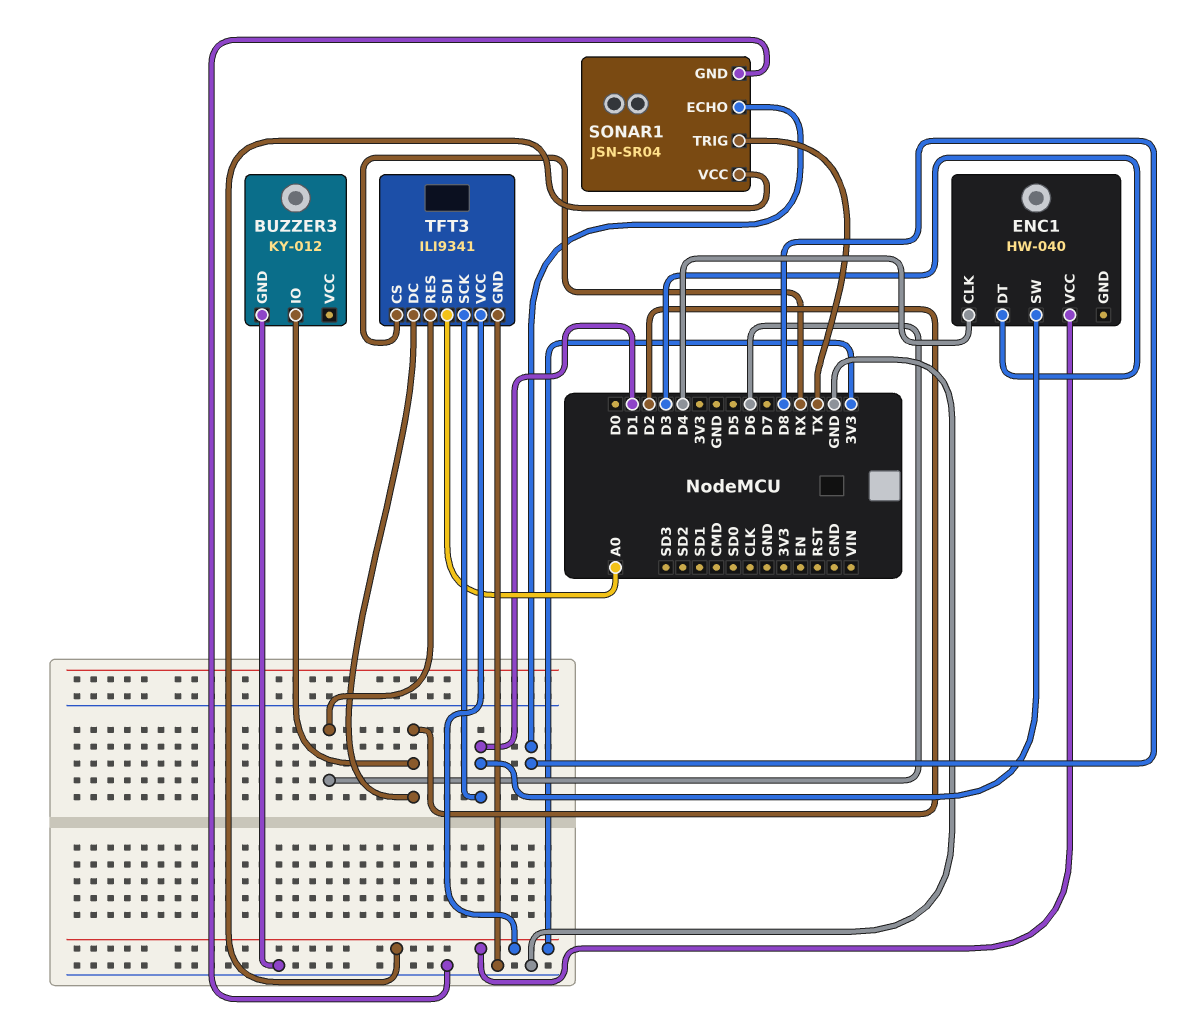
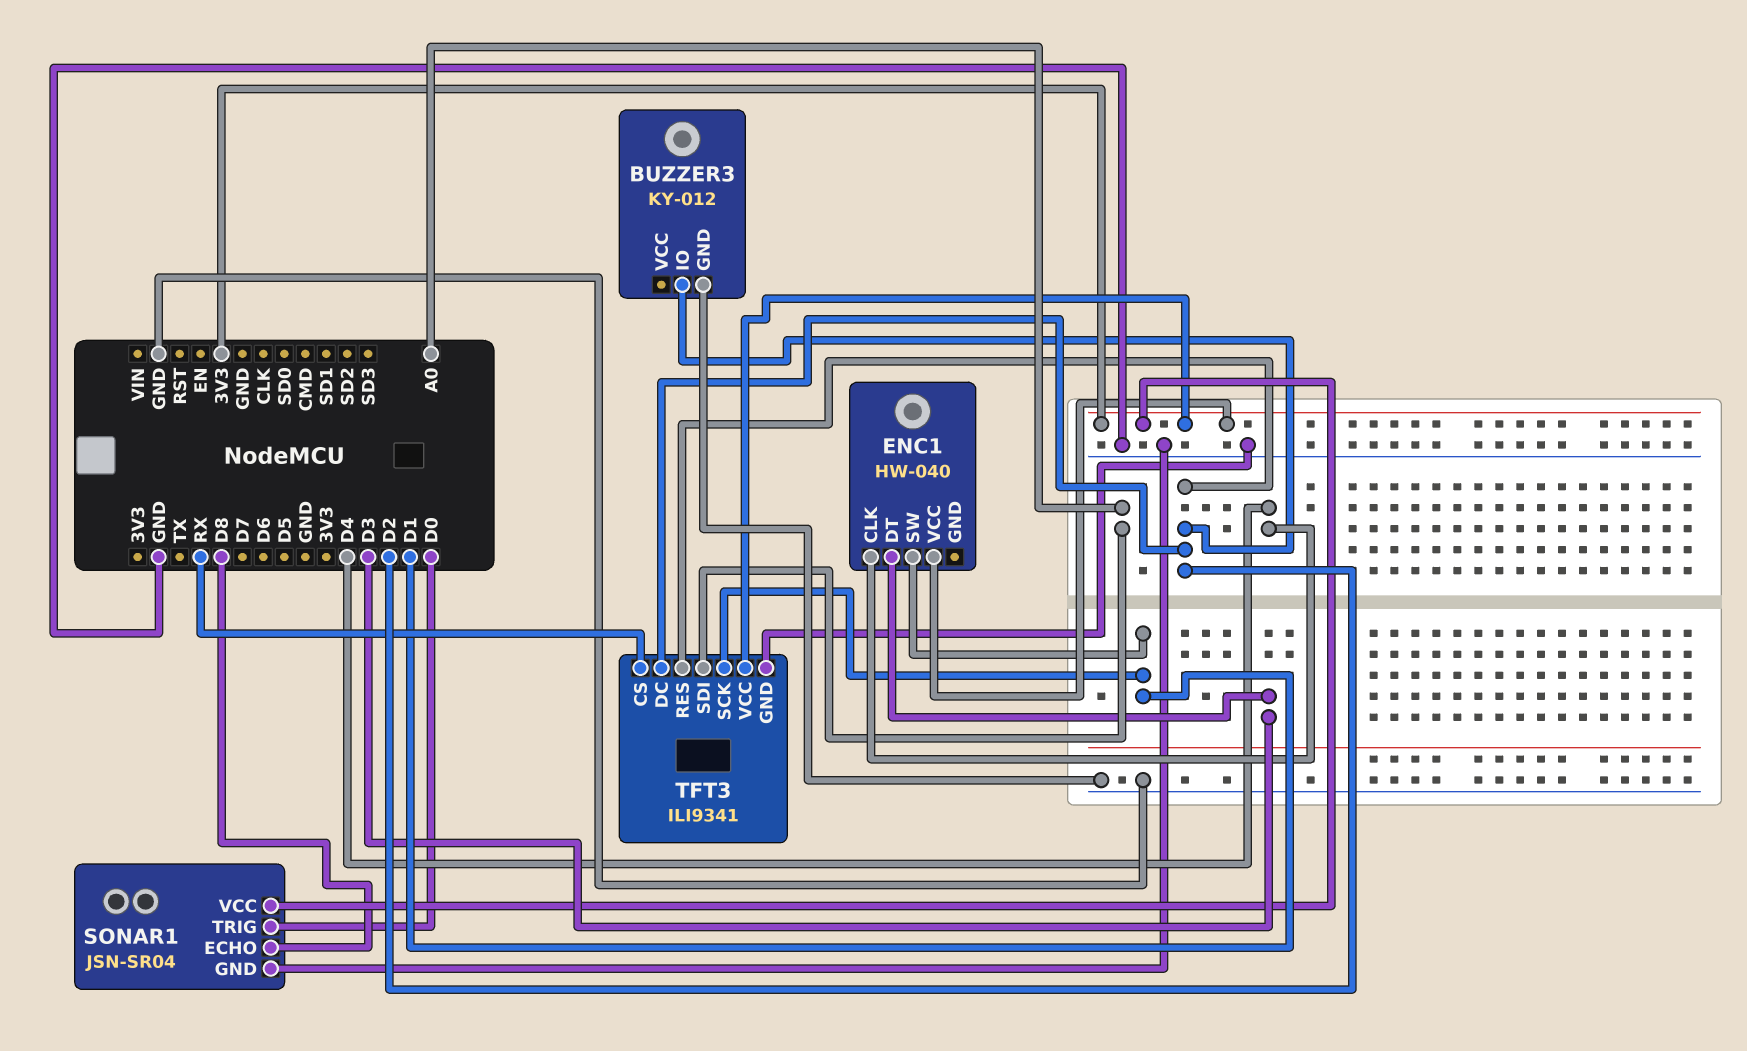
SONAR1 pin TRIG: TX -> D0
TFT3 pin RES: D6 -> D2

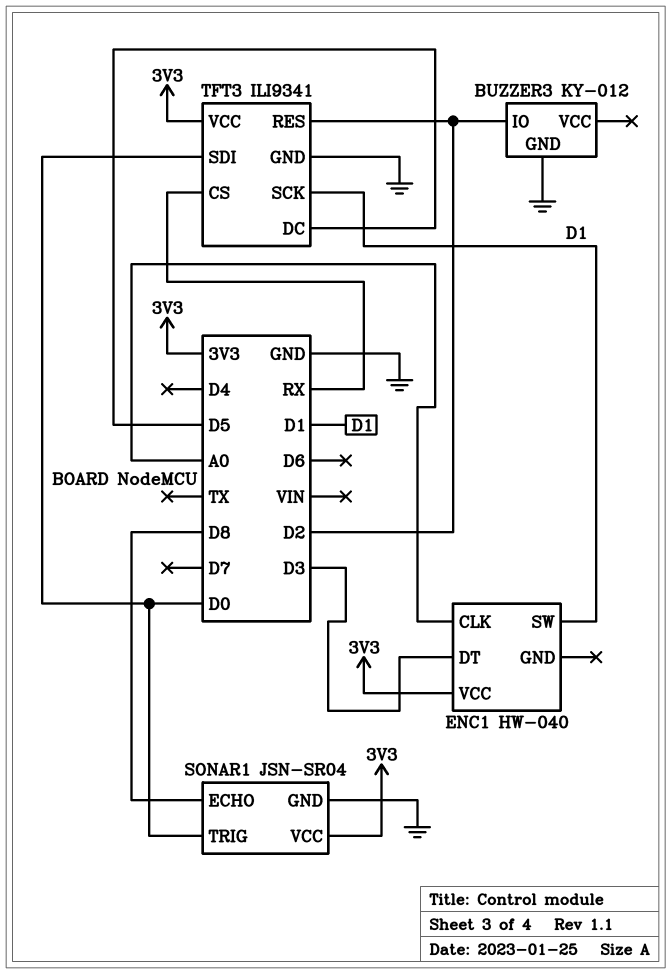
ENC1 pin CLK: D4 -> A0
TFT3 pin DC: D2 -> D5
TFT3 pin SDI: A0 -> D0

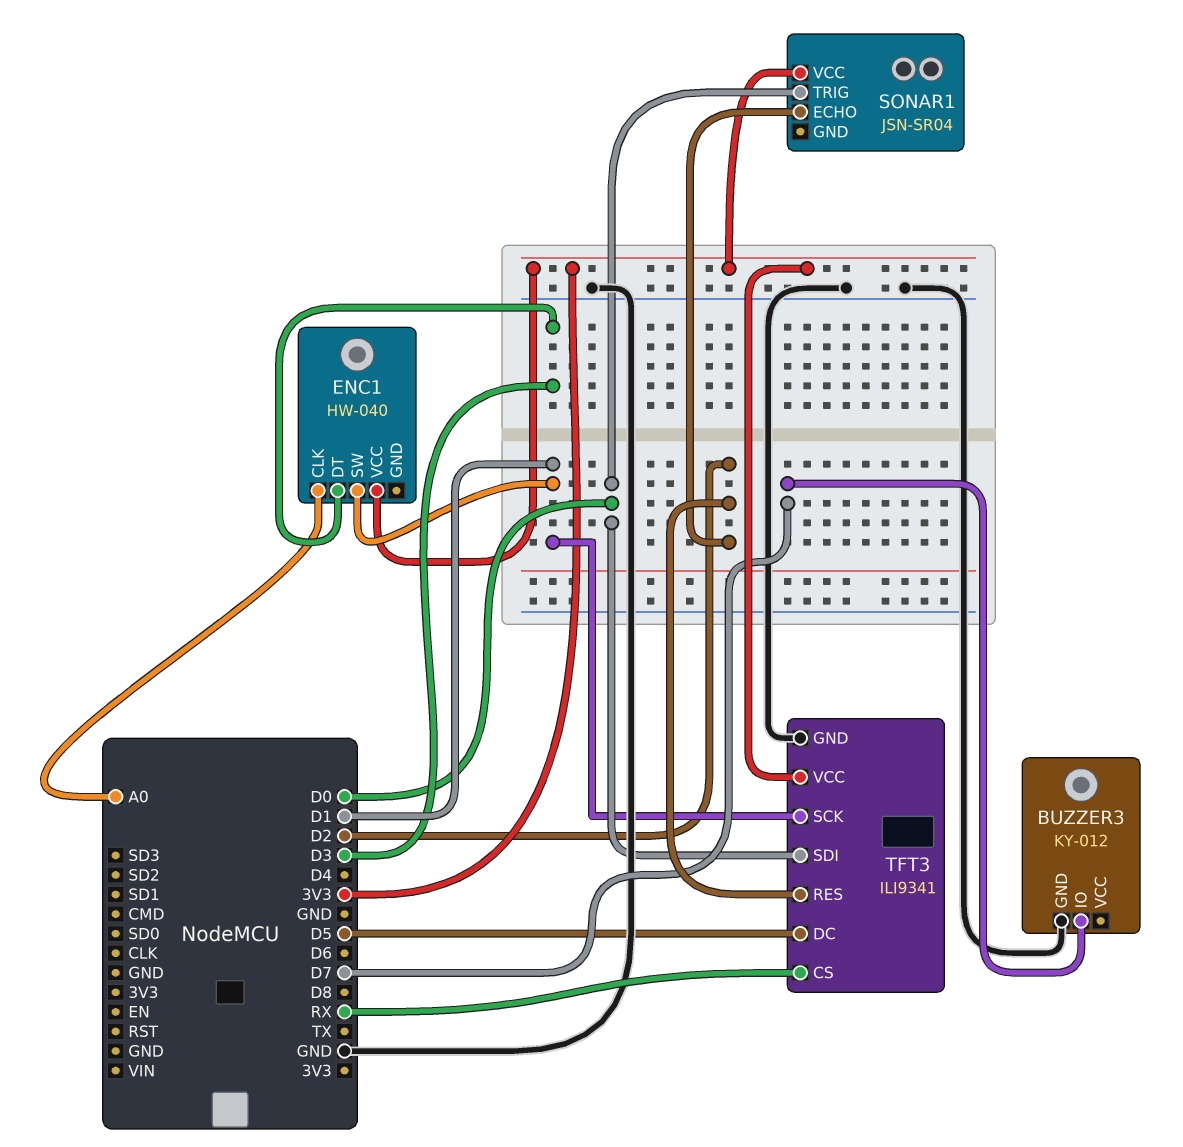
BUZZER3 pin IO: D2 -> D7
SONAR1 pin ECHO: D8 -> D2
SONAR1 pin GND: GND -> none

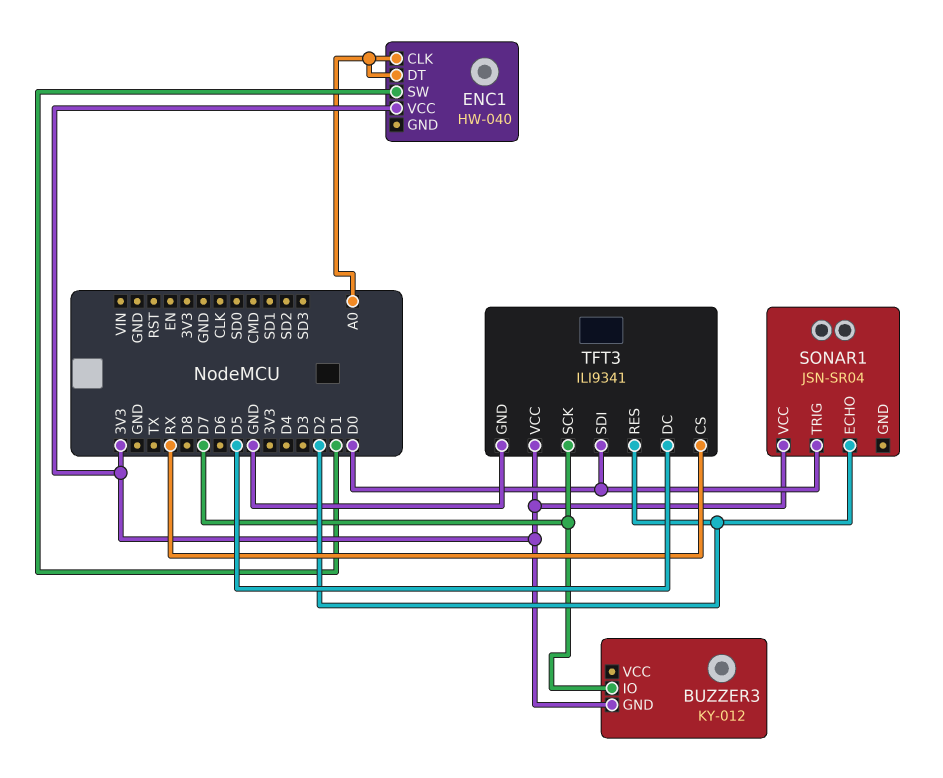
BUZZER3 pin GND: GND -> 3V3
ENC1 pin DT: D3 -> A0
TFT3 pin SCK: D1 -> D7

